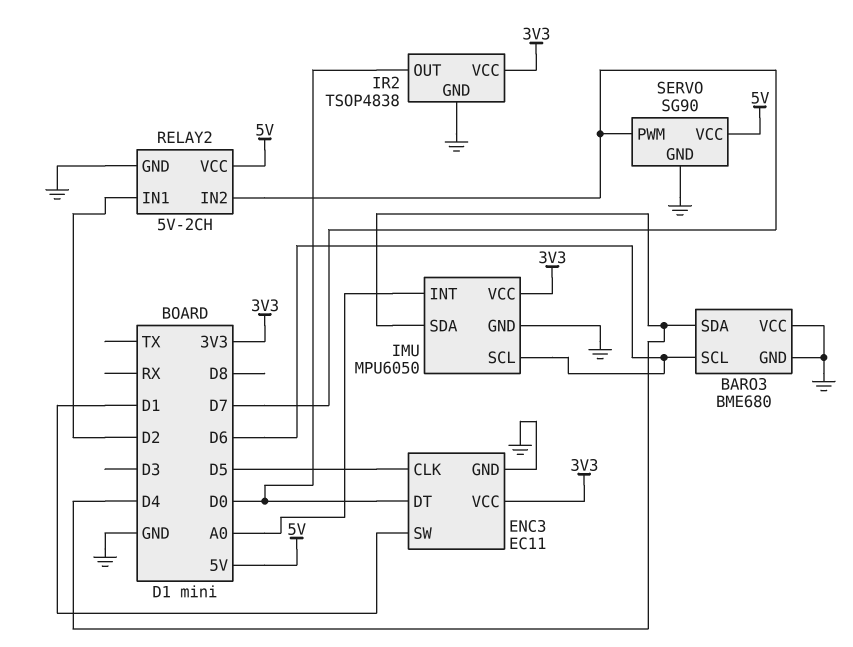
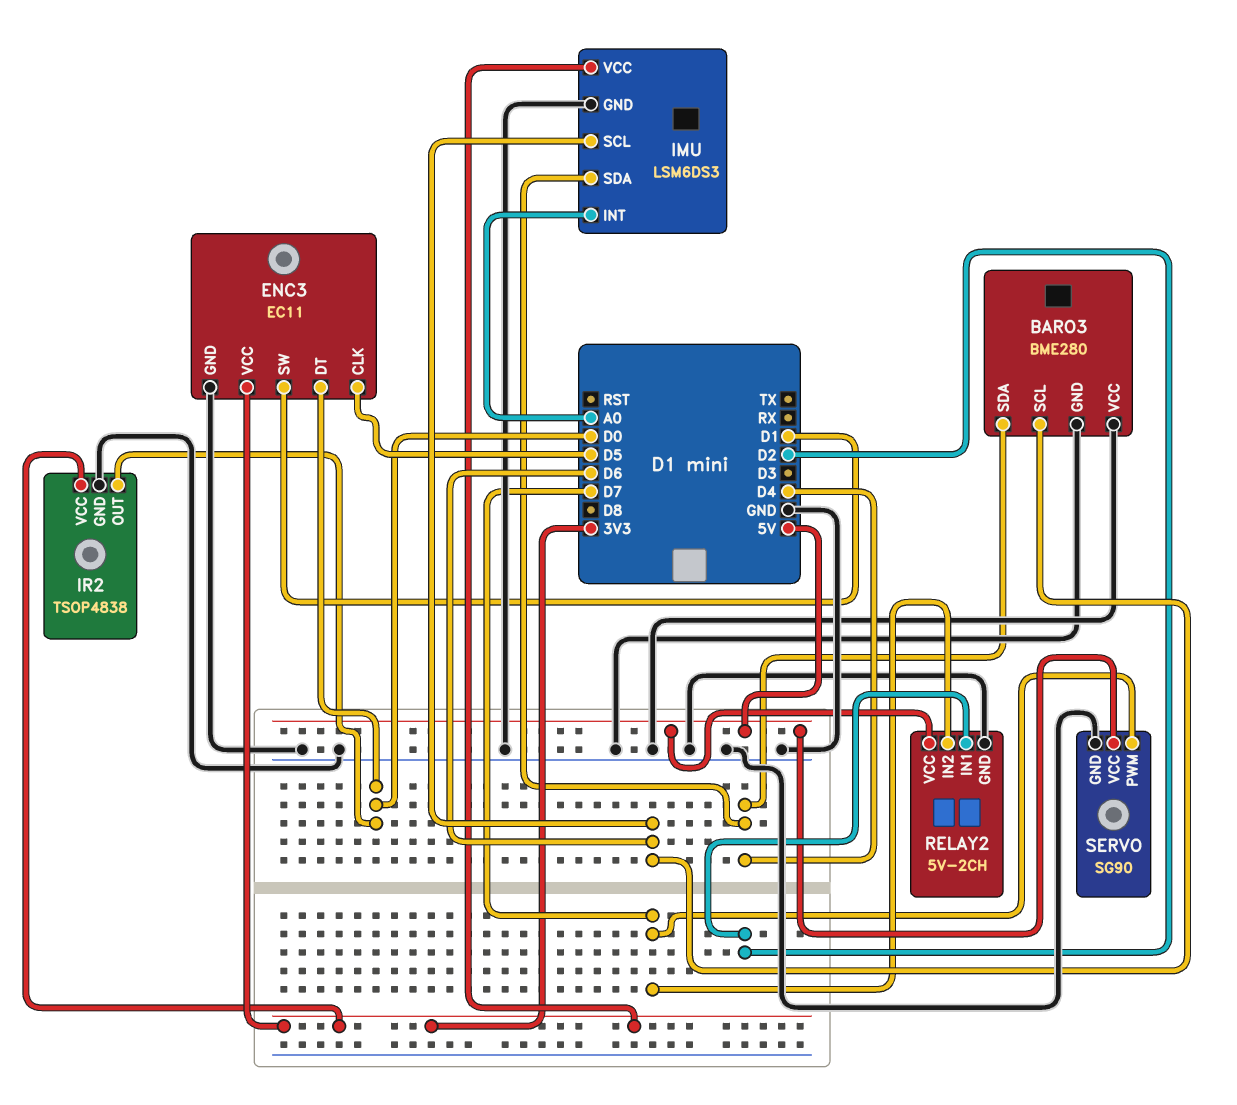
BARO3: BME680 -> BME280
IMU: MPU6050 -> LSM6DS3

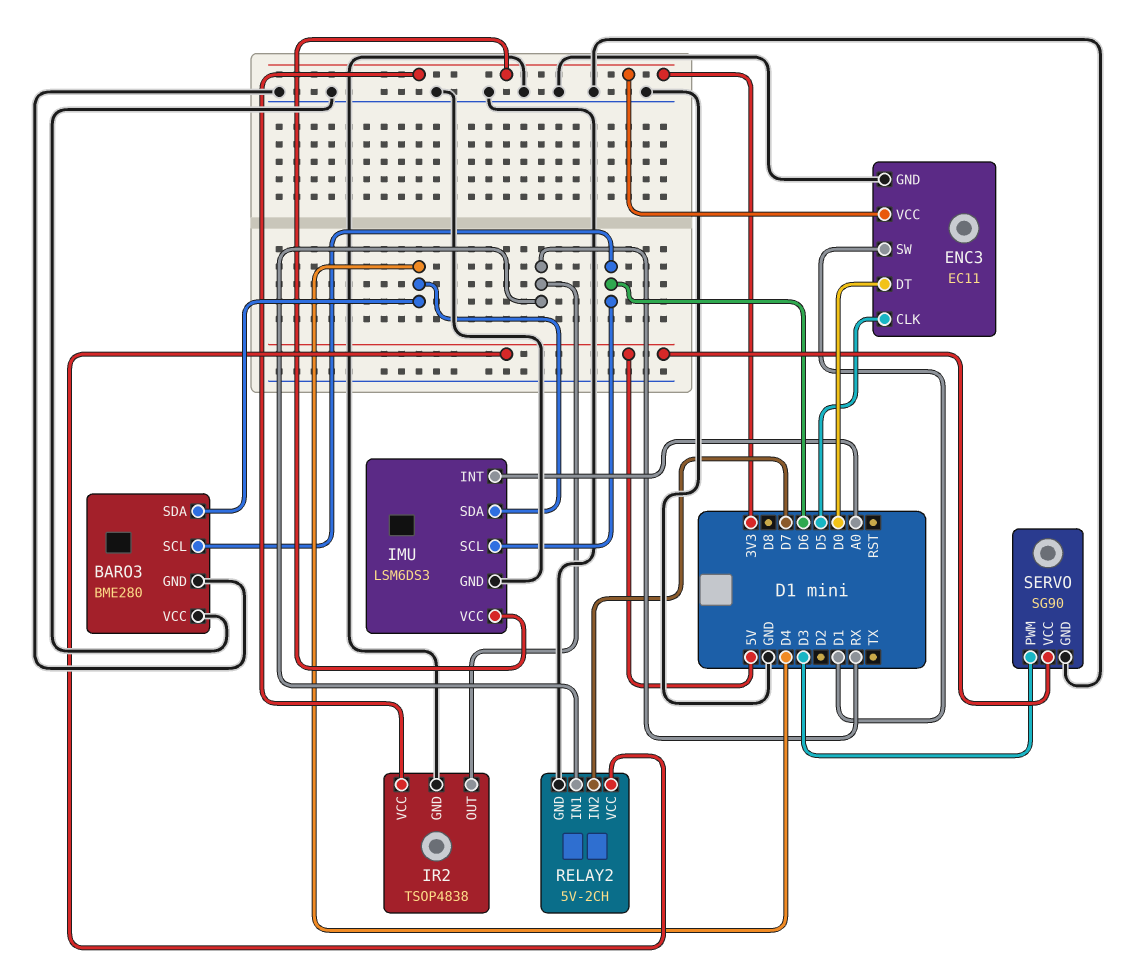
IR2 pin OUT: D0 -> RX
RELAY2 pin IN1: D2 -> RX
SERVO pin PWM: D7 -> D3

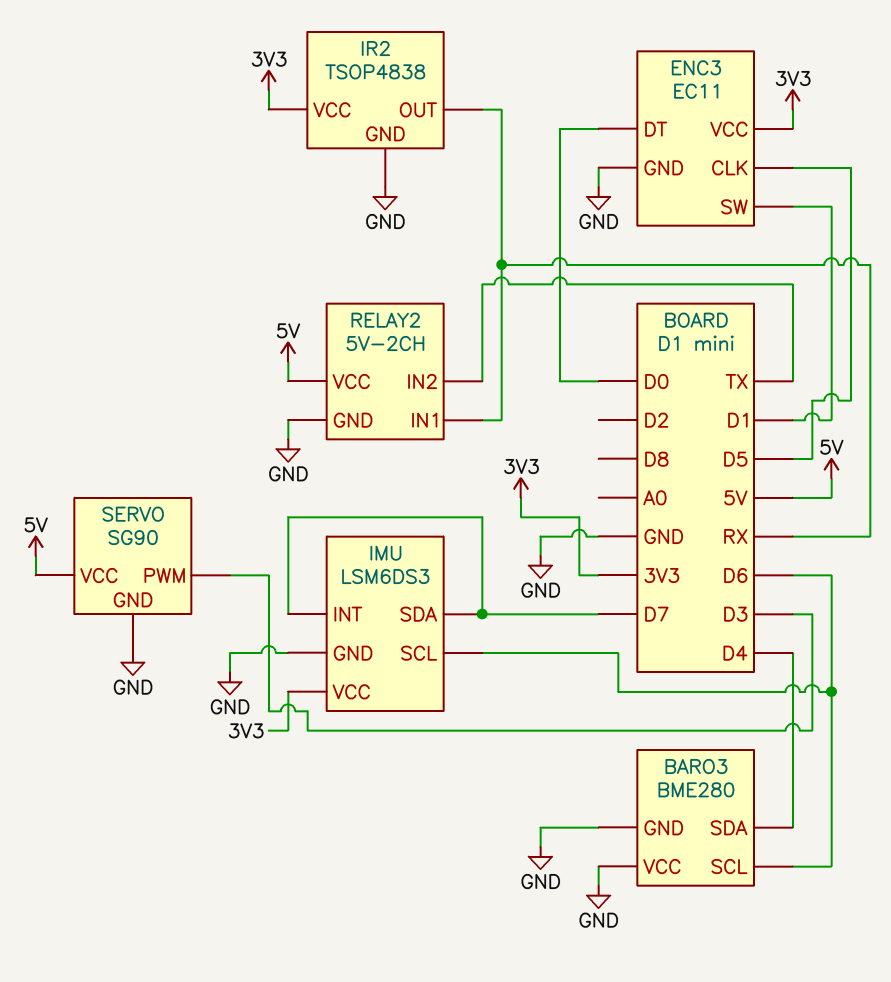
IMU pin INT: A0 -> D7
IMU pin SDA: D4 -> D7
RELAY2 pin IN2: D7 -> TX

